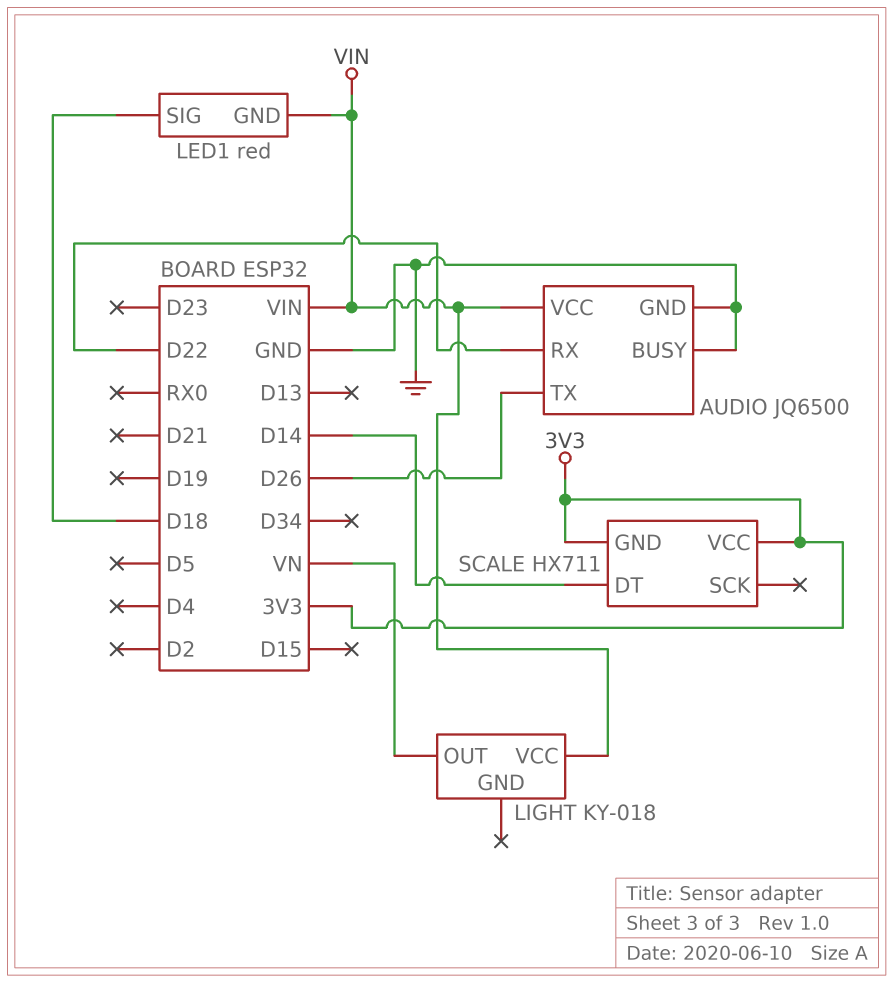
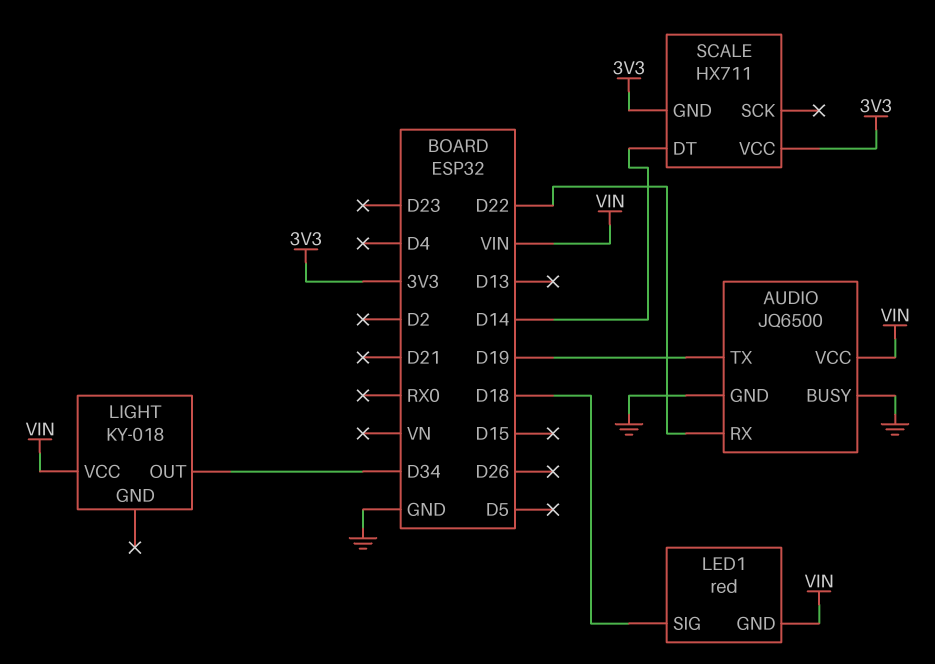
AUDIO pin TX: D26 -> D19
LIGHT pin OUT: VN -> D34

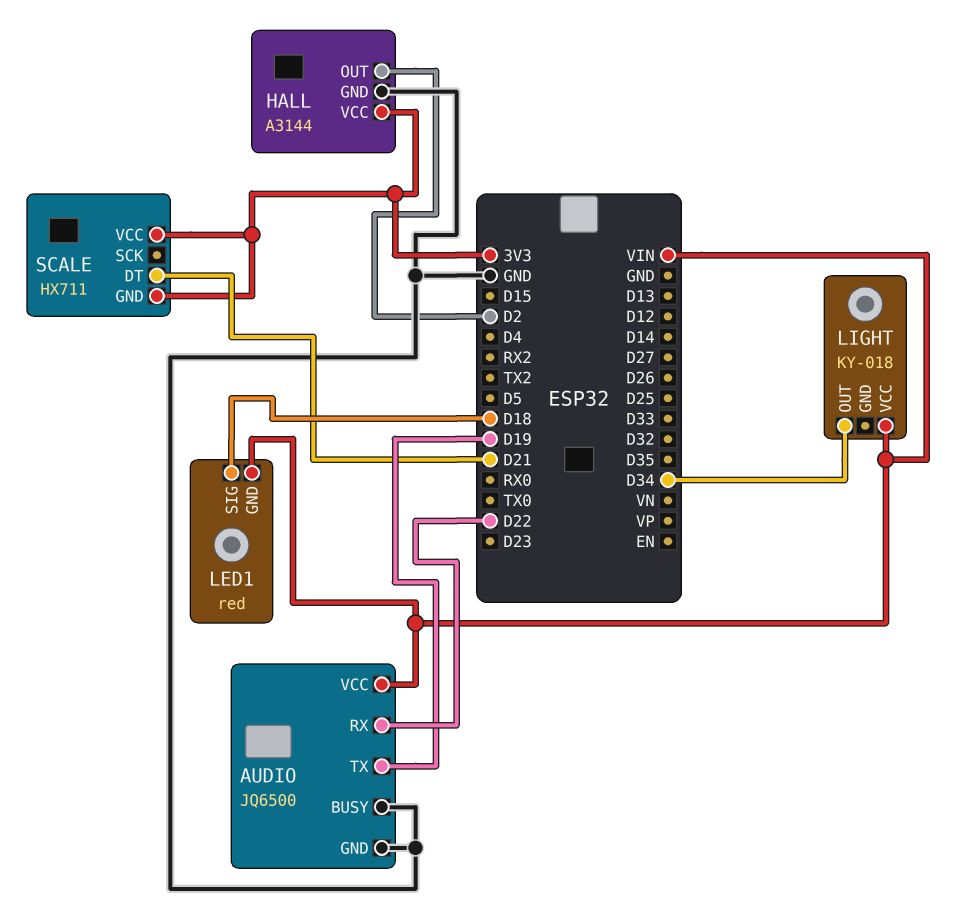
HALL: none -> A3144
HALL pin GND: none -> GND
HALL pin OUT: none -> D2
HALL pin VCC: none -> 3V3
SCALE pin DT: D14 -> D21

